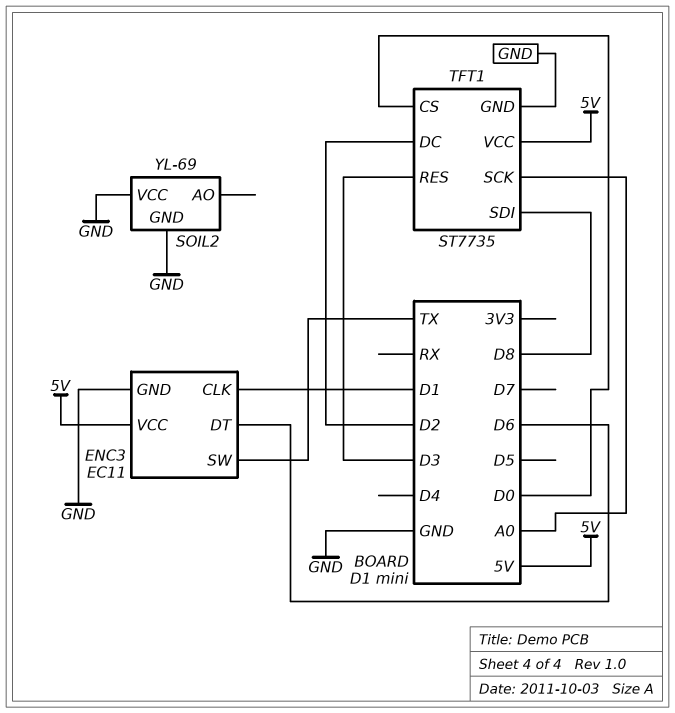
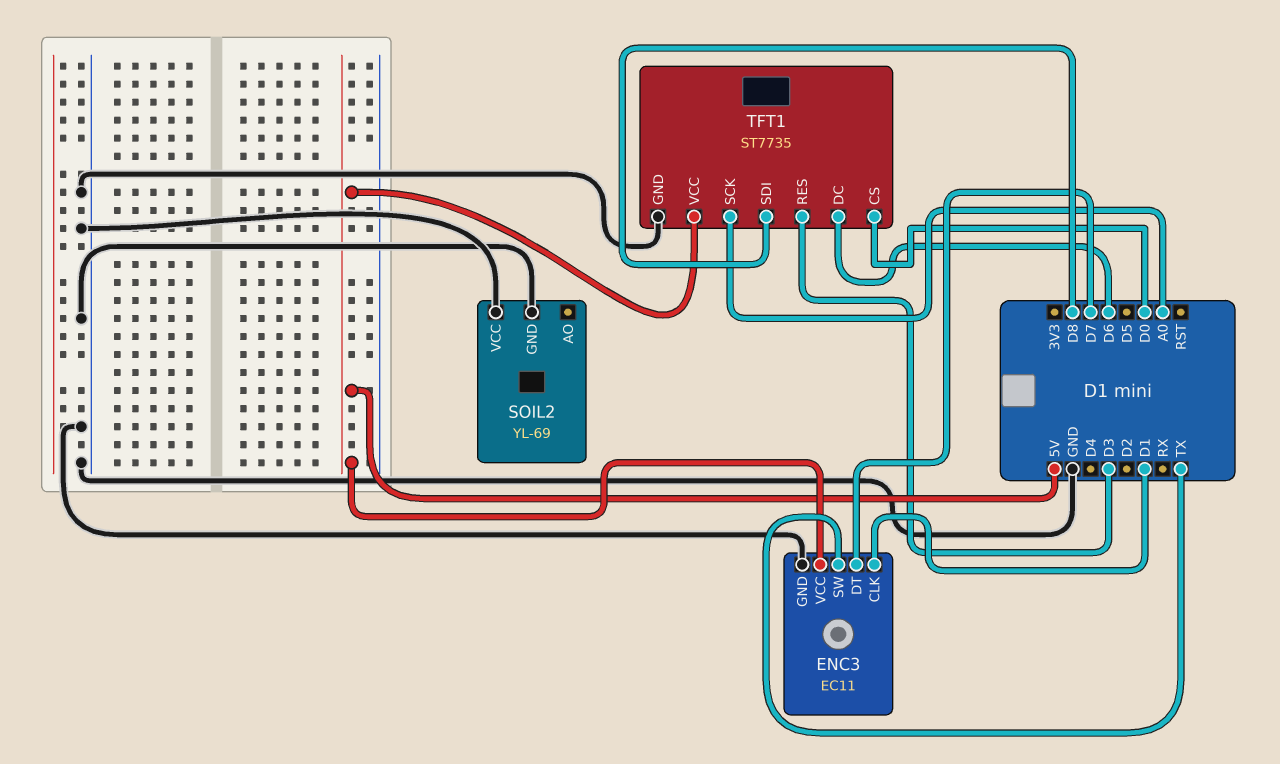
ENC3 pin DT: D6 -> D7
TFT1 pin DC: D2 -> D6

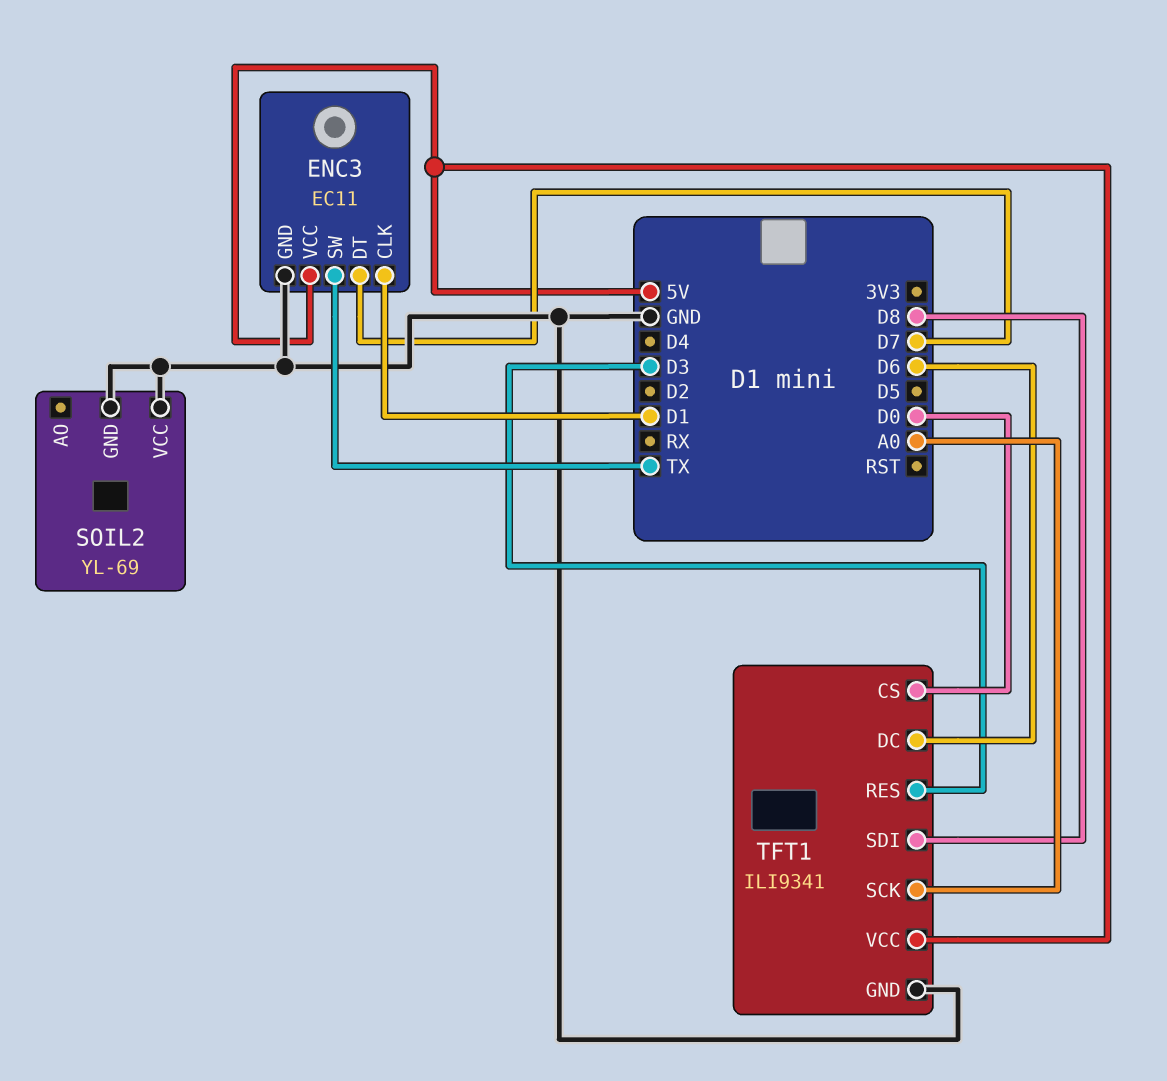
TFT1: ST7735 -> ILI9341

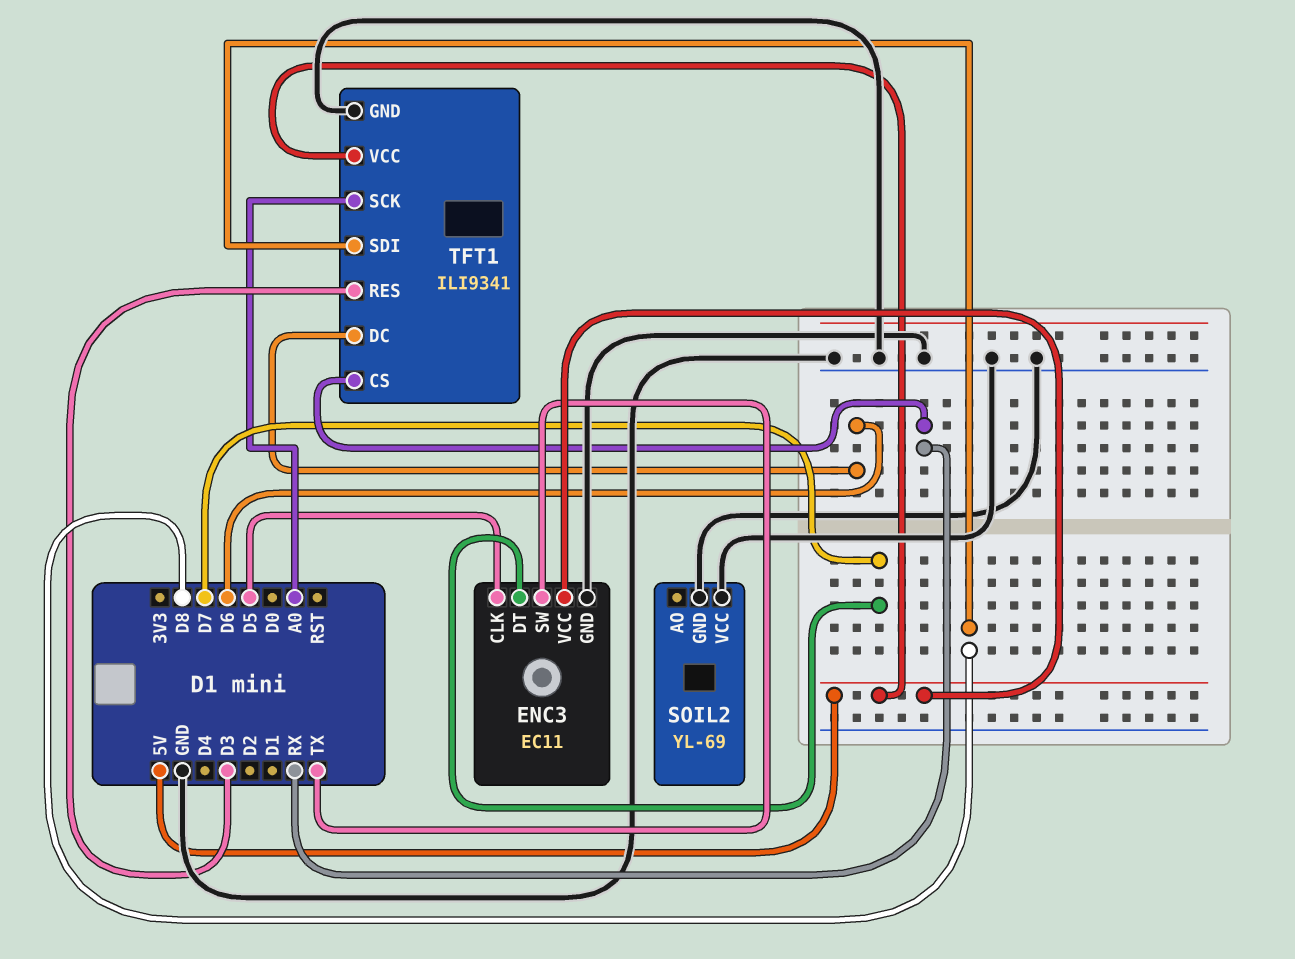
ENC3 pin CLK: D1 -> D5
TFT1 pin CS: D0 -> RX

